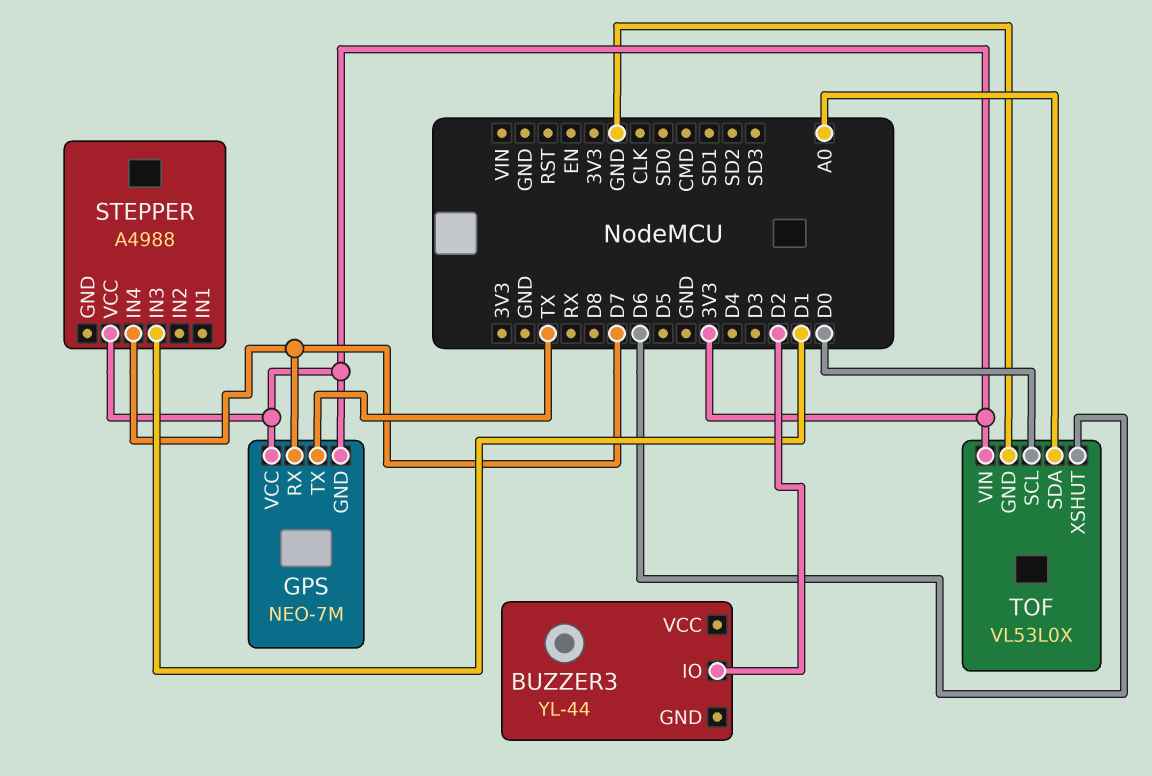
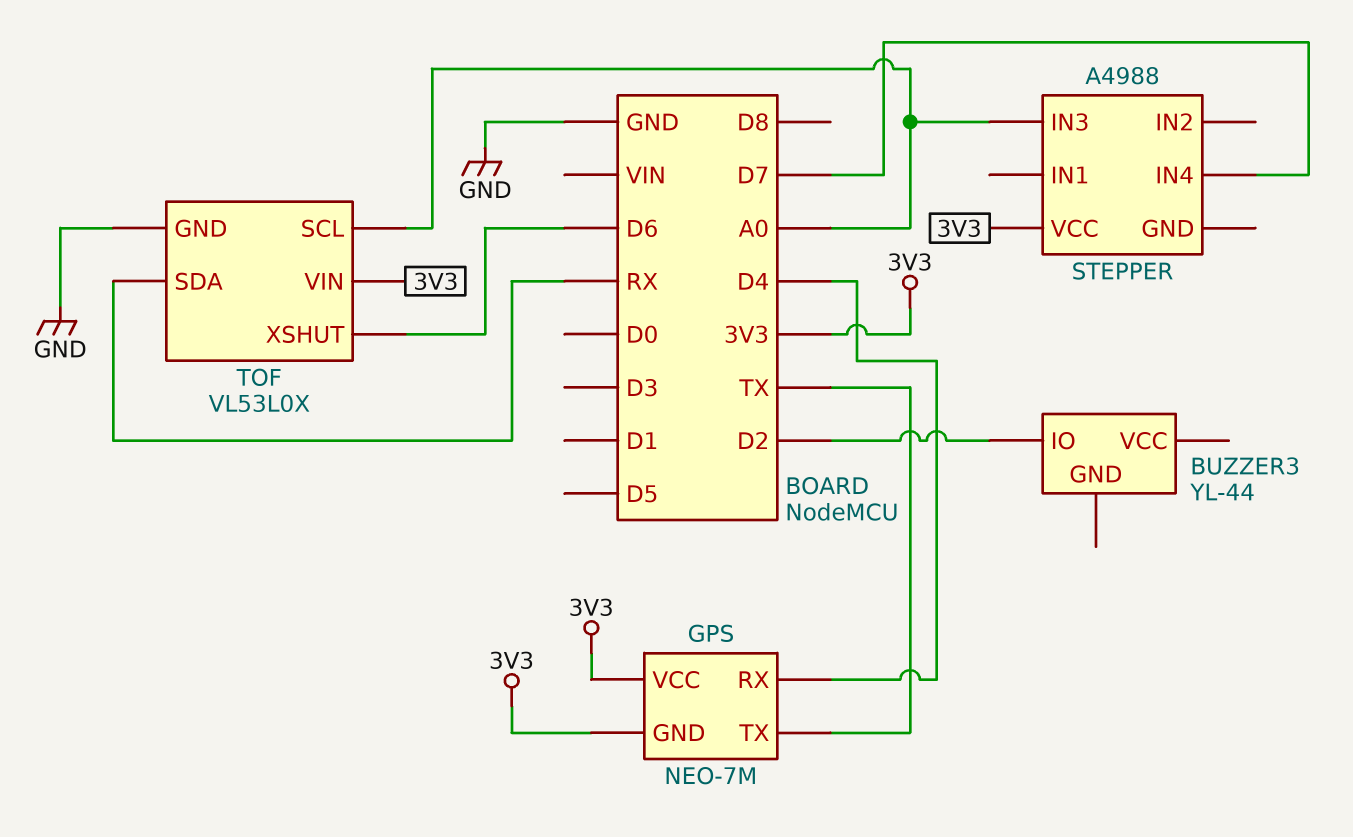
GPS pin RX: D7 -> D4
STEPPER pin IN3: D1 -> A0
TOF pin SCL: D0 -> A0
TOF pin SDA: A0 -> RX

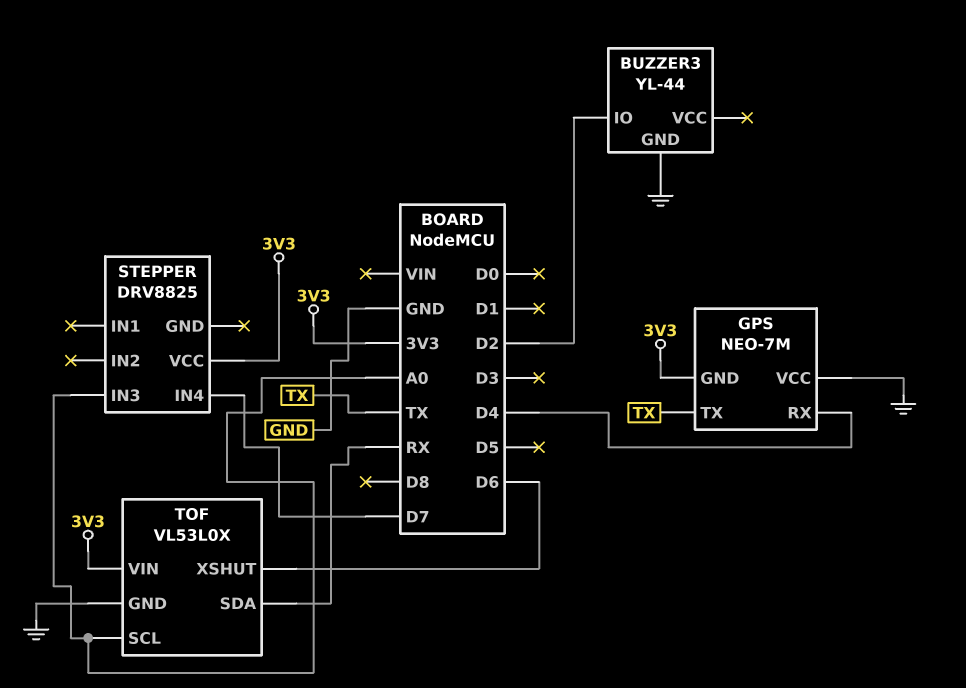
BUZZER3 pin GND: none -> GND
GPS pin VCC: 3V3 -> GND
STEPPER: A4988 -> DRV8825

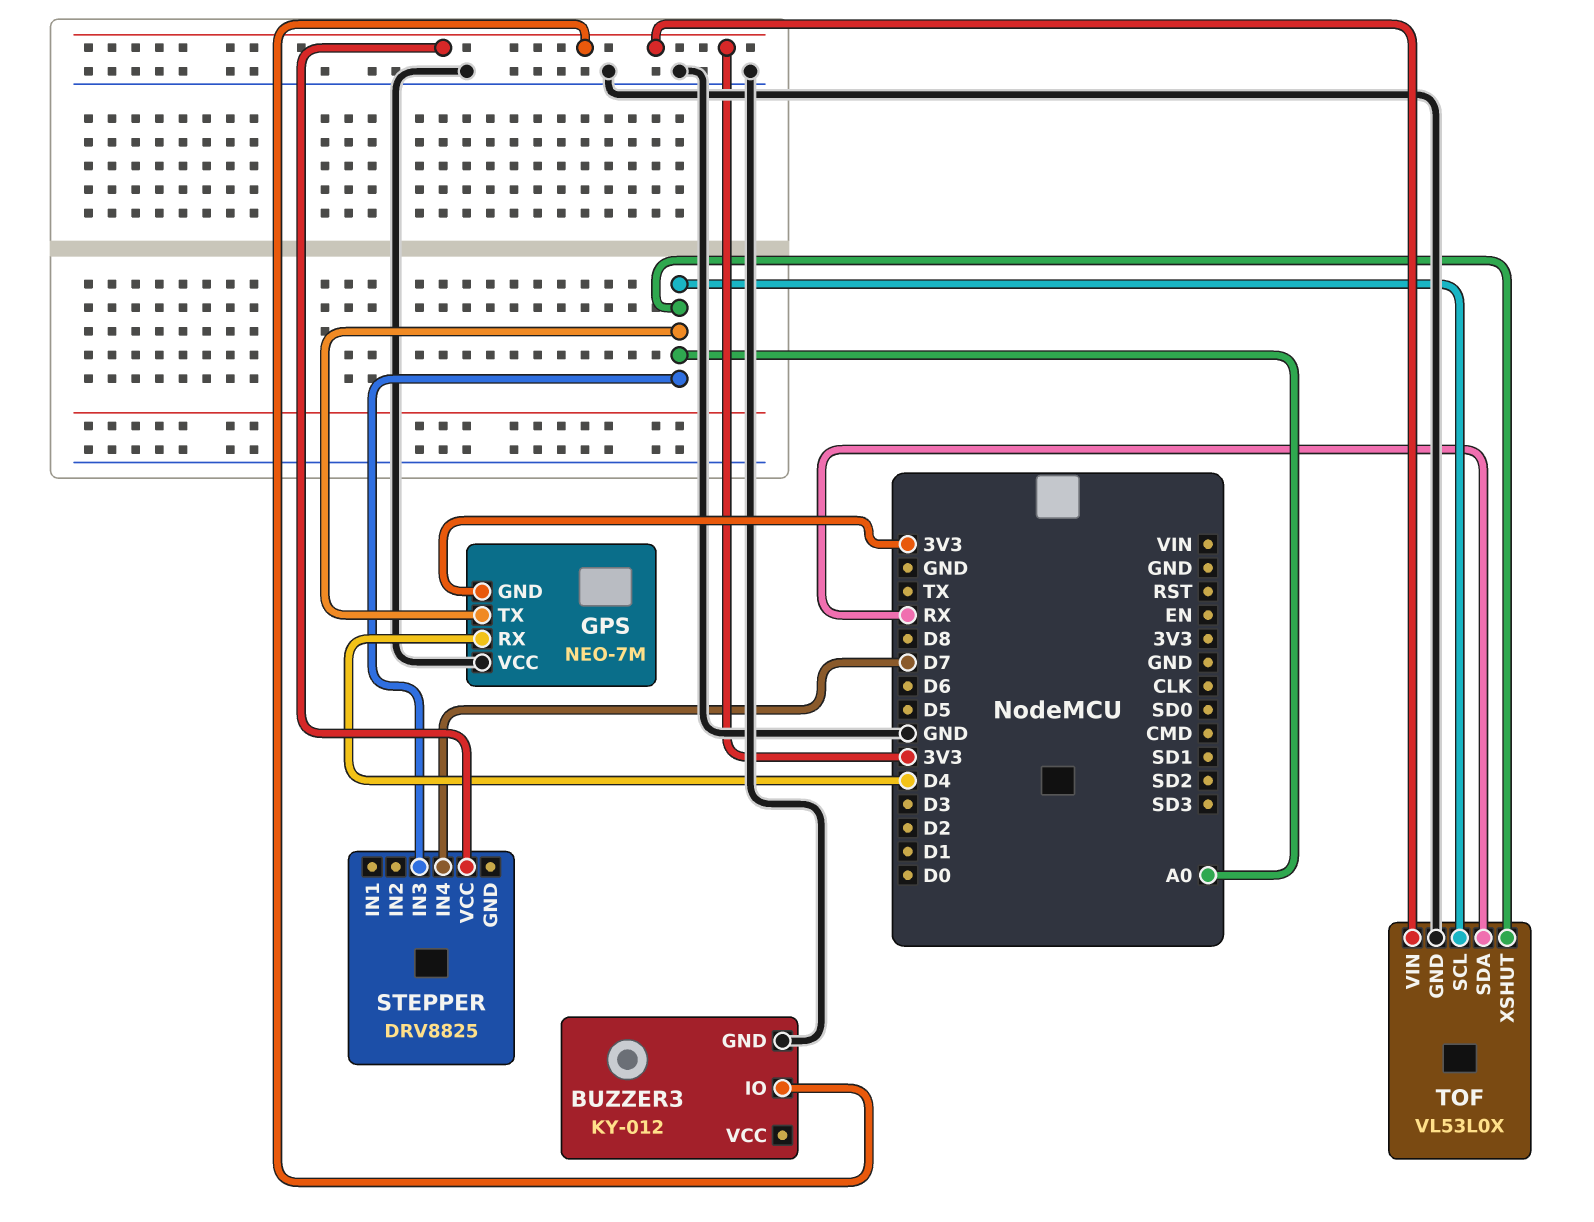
BUZZER3: YL-44 -> KY-012
BUZZER3 pin IO: D2 -> 3V3
GPS pin TX: TX -> A0
TOF pin XSHUT: D6 -> A0

